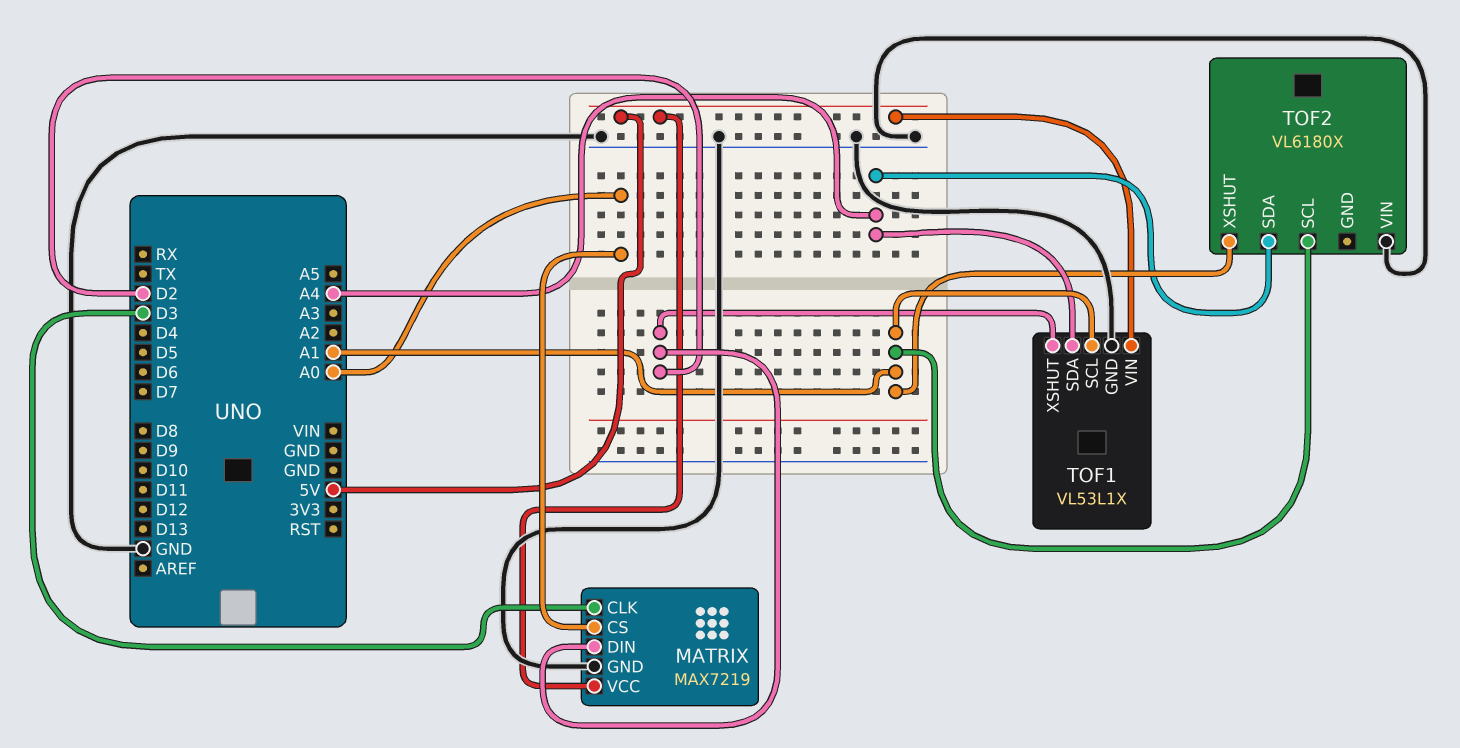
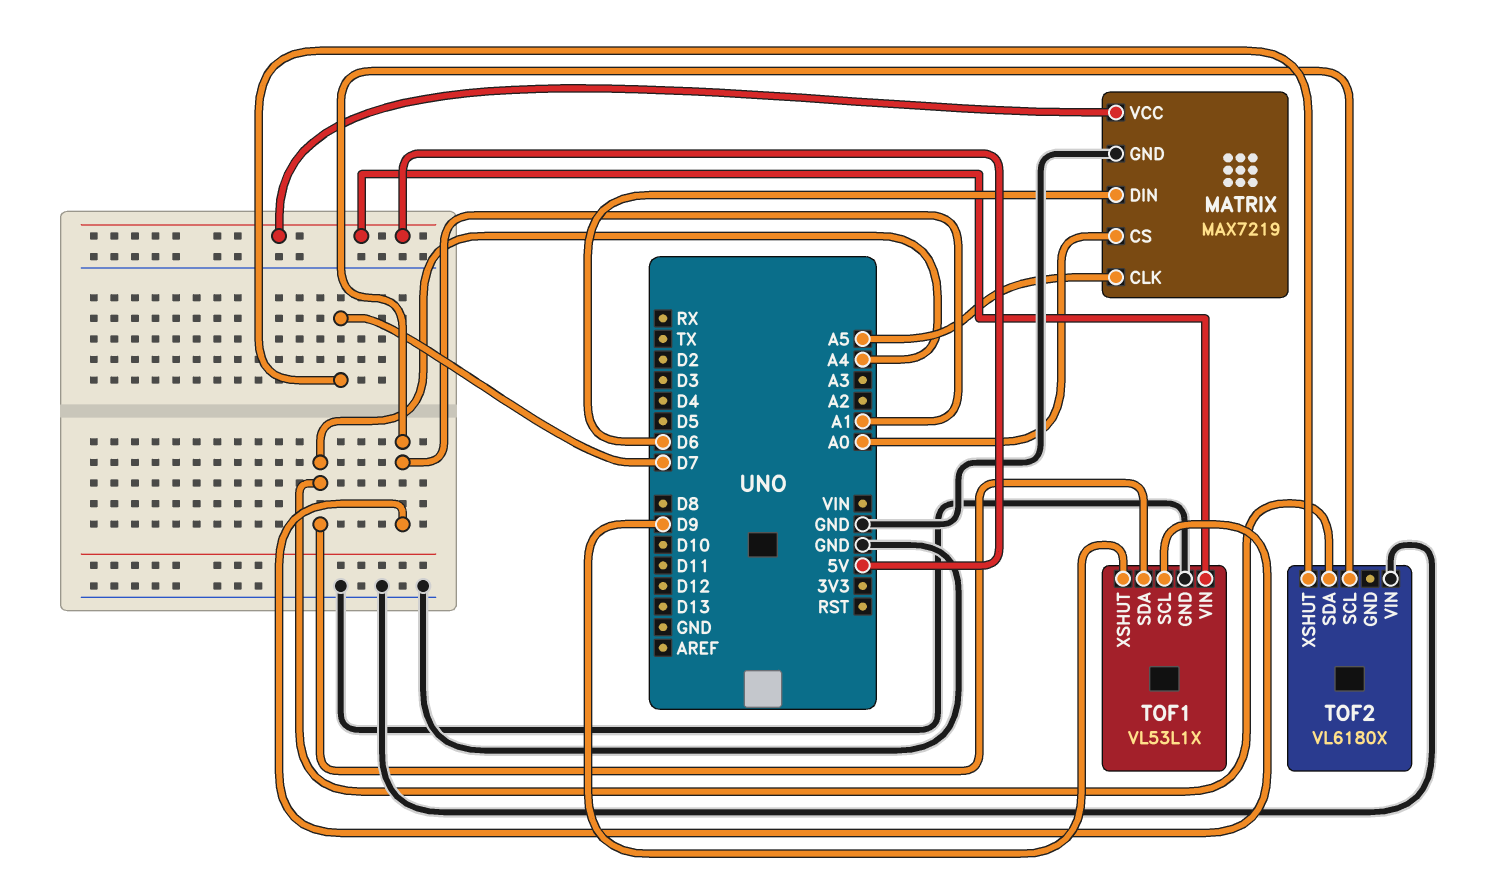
MATRIX pin CLK: D3 -> A5
MATRIX pin DIN: D2 -> D6
TOF1 pin XSHUT: D2 -> D9
TOF2 pin XSHUT: A1 -> D7

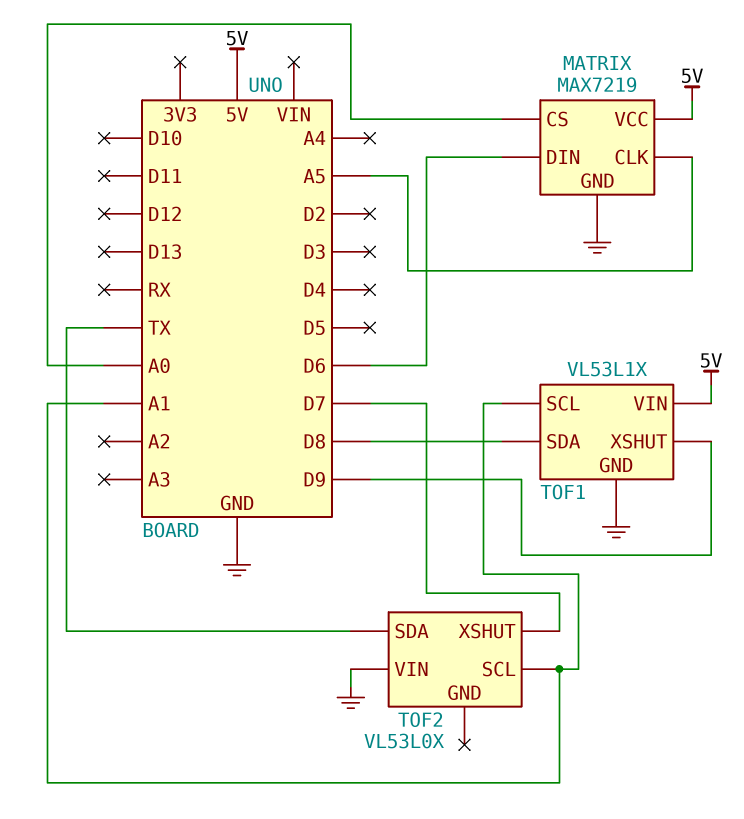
TOF1 pin SDA: A4 -> D8
TOF2: VL6180X -> VL53L0X
TOF2 pin SDA: A4 -> TX

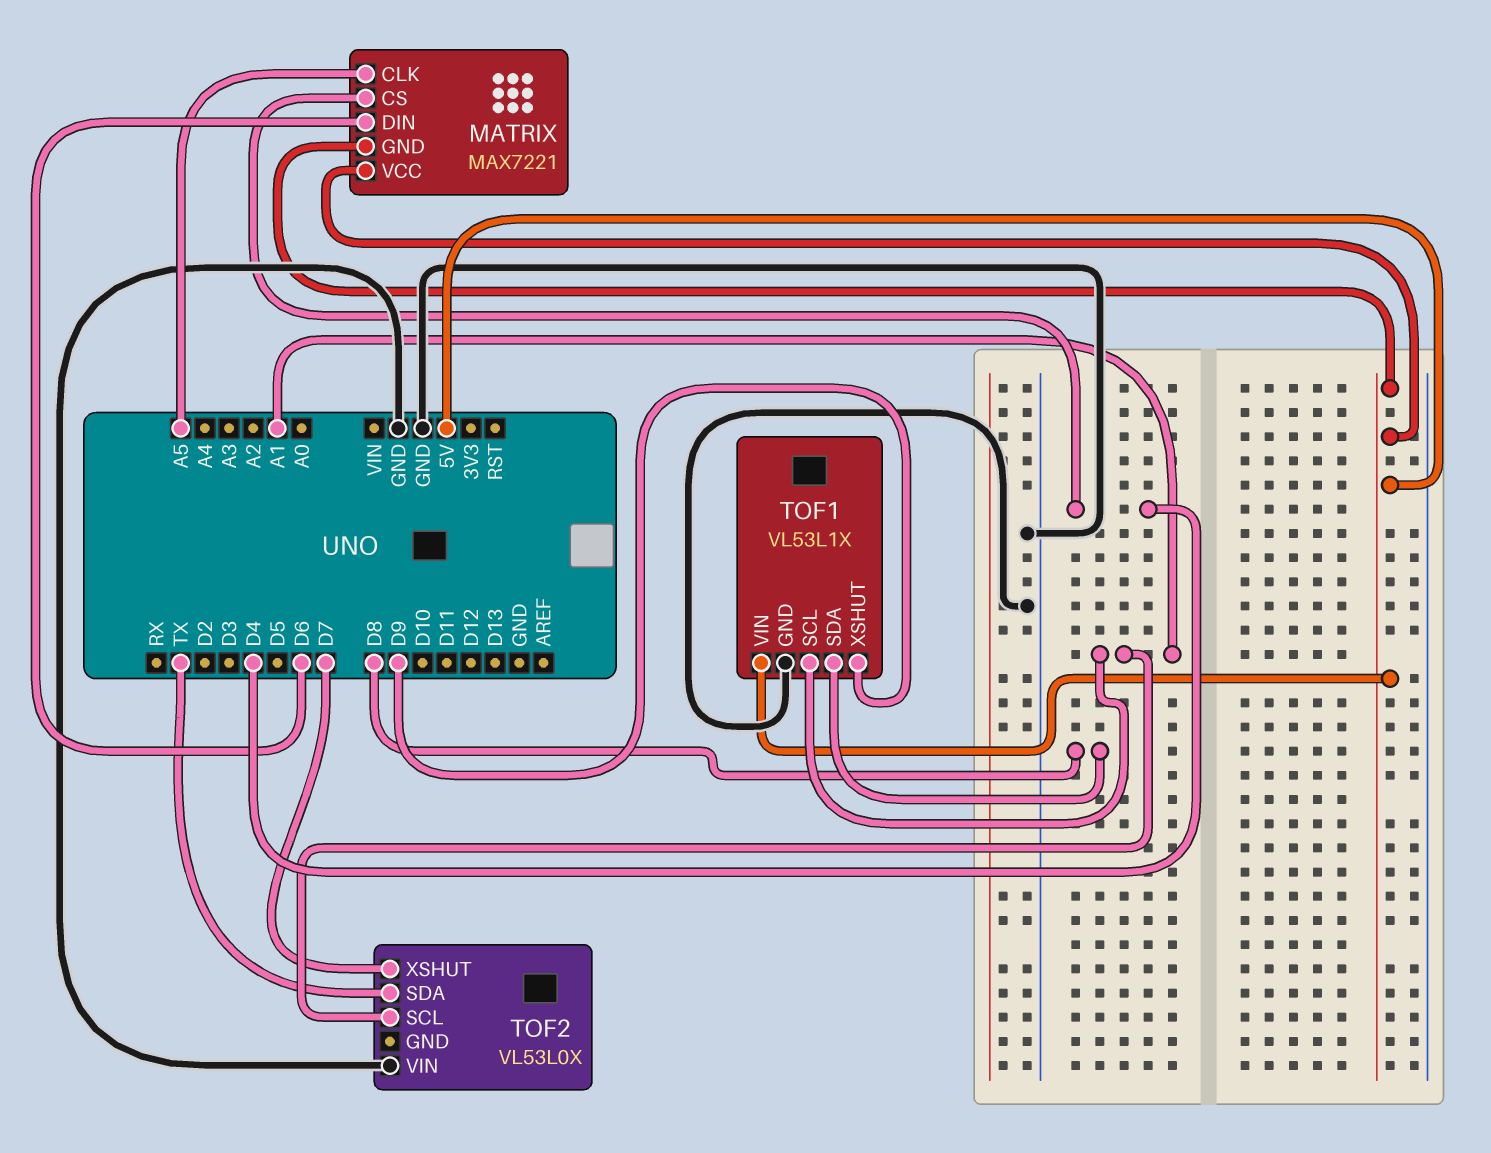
MATRIX: MAX7219 -> MAX7221
MATRIX pin CS: A0 -> D4
MATRIX pin GND: GND -> 5V

